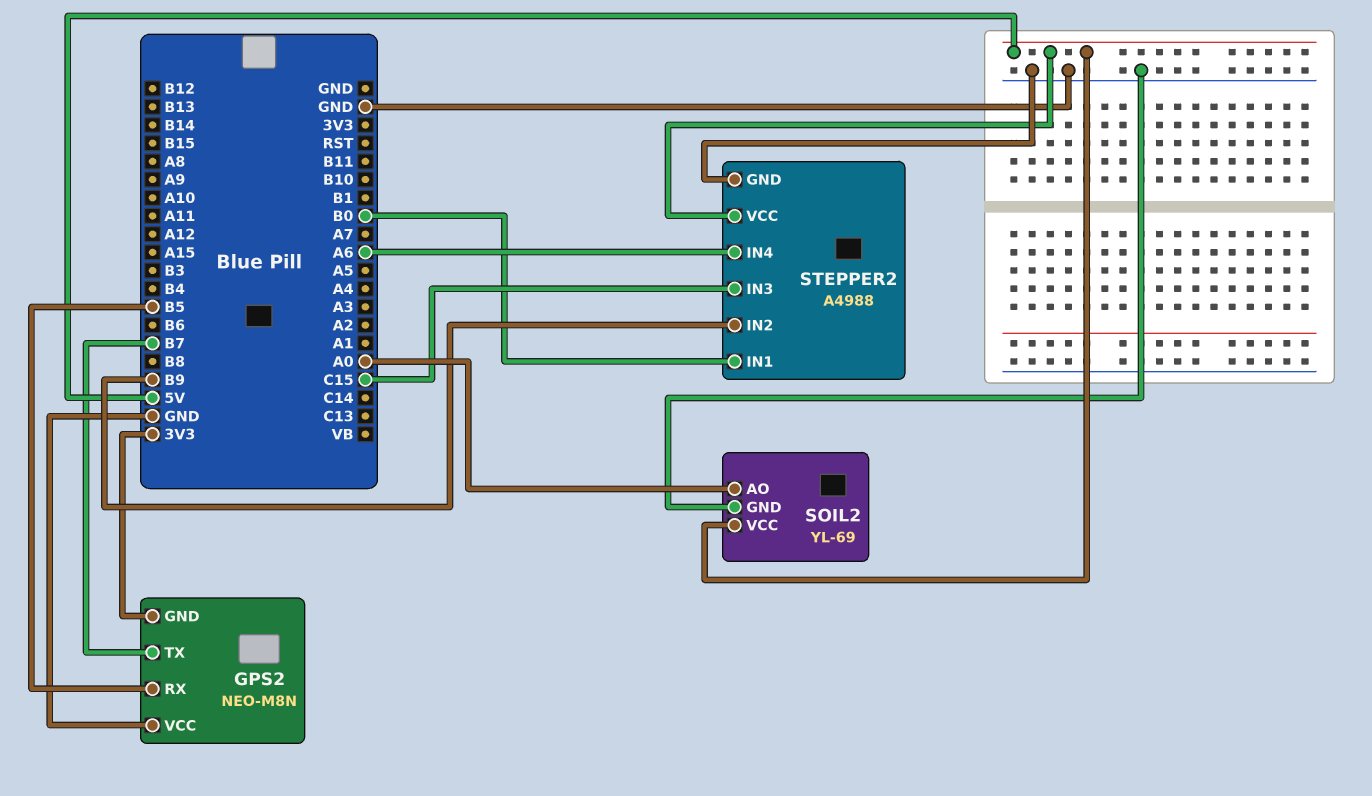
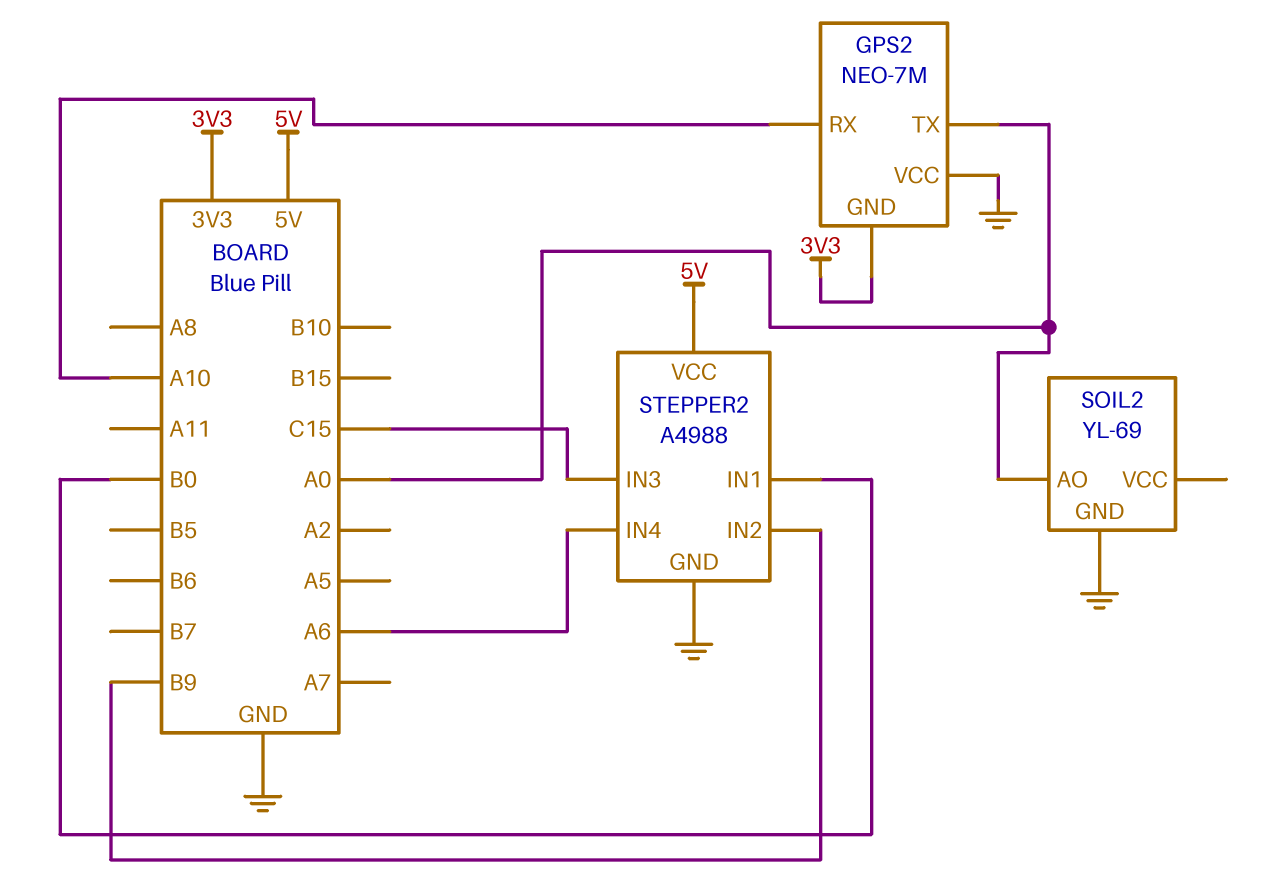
GPS2: NEO-M8N -> NEO-7M
GPS2 pin RX: B5 -> A10
GPS2 pin TX: B7 -> A0
SOIL2 pin VCC: 5V -> none

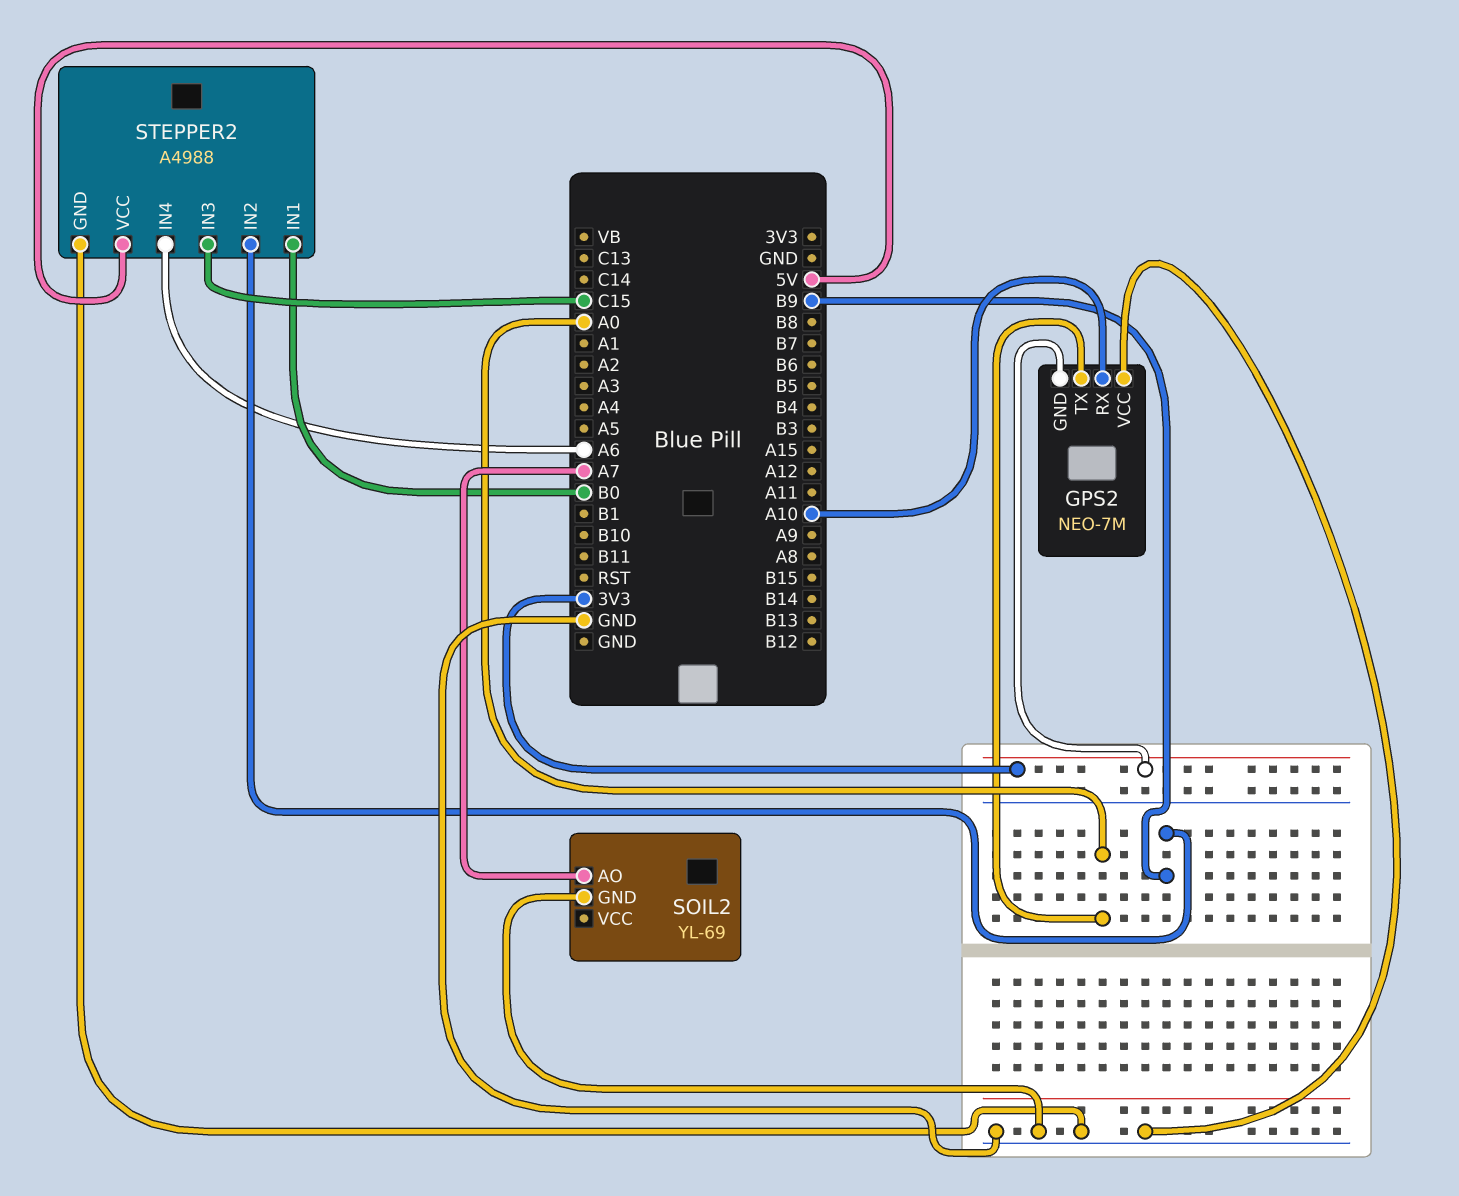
SOIL2 pin AO: A0 -> A7

